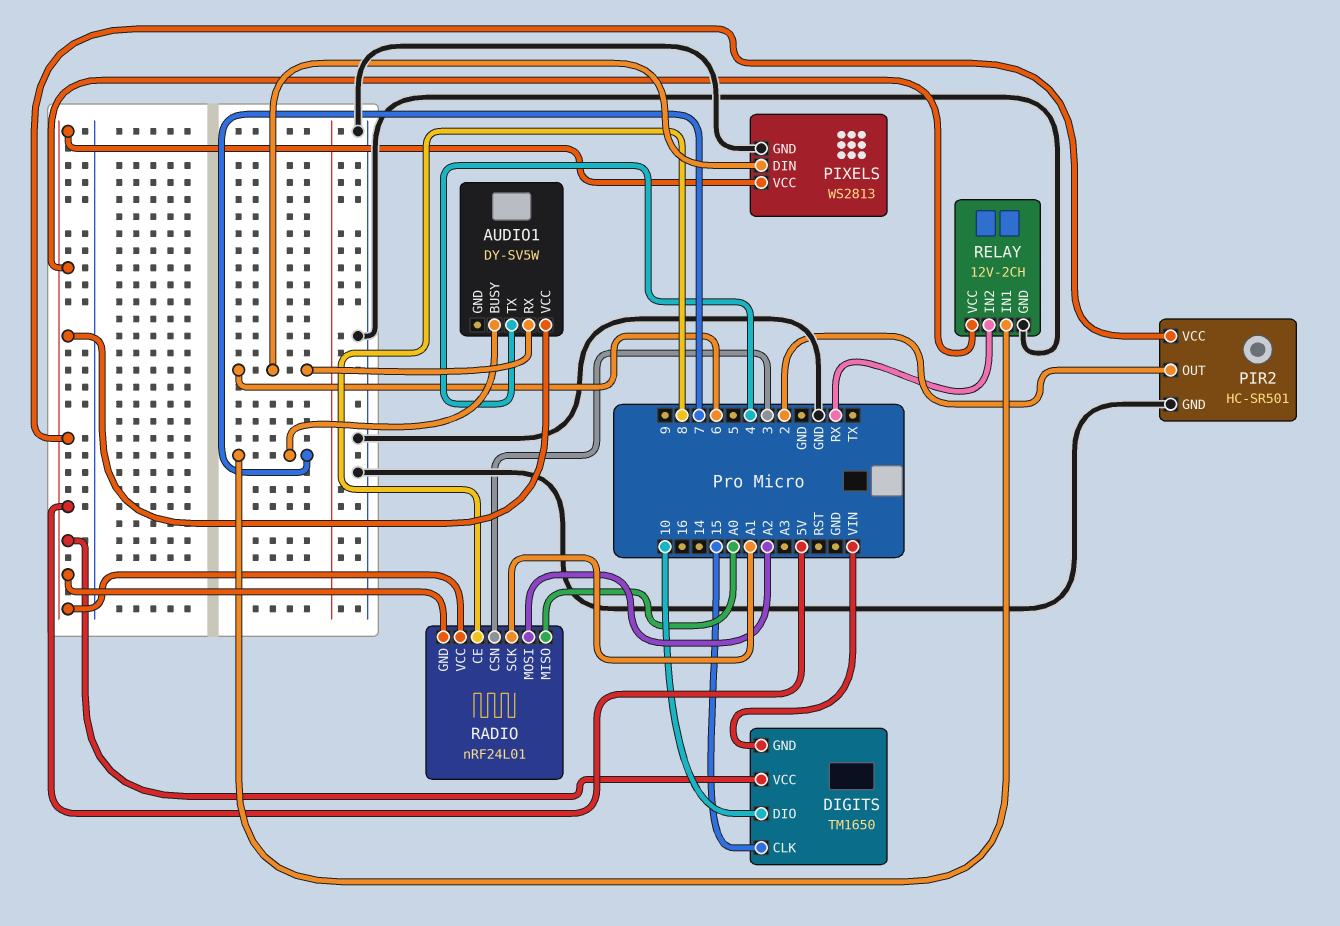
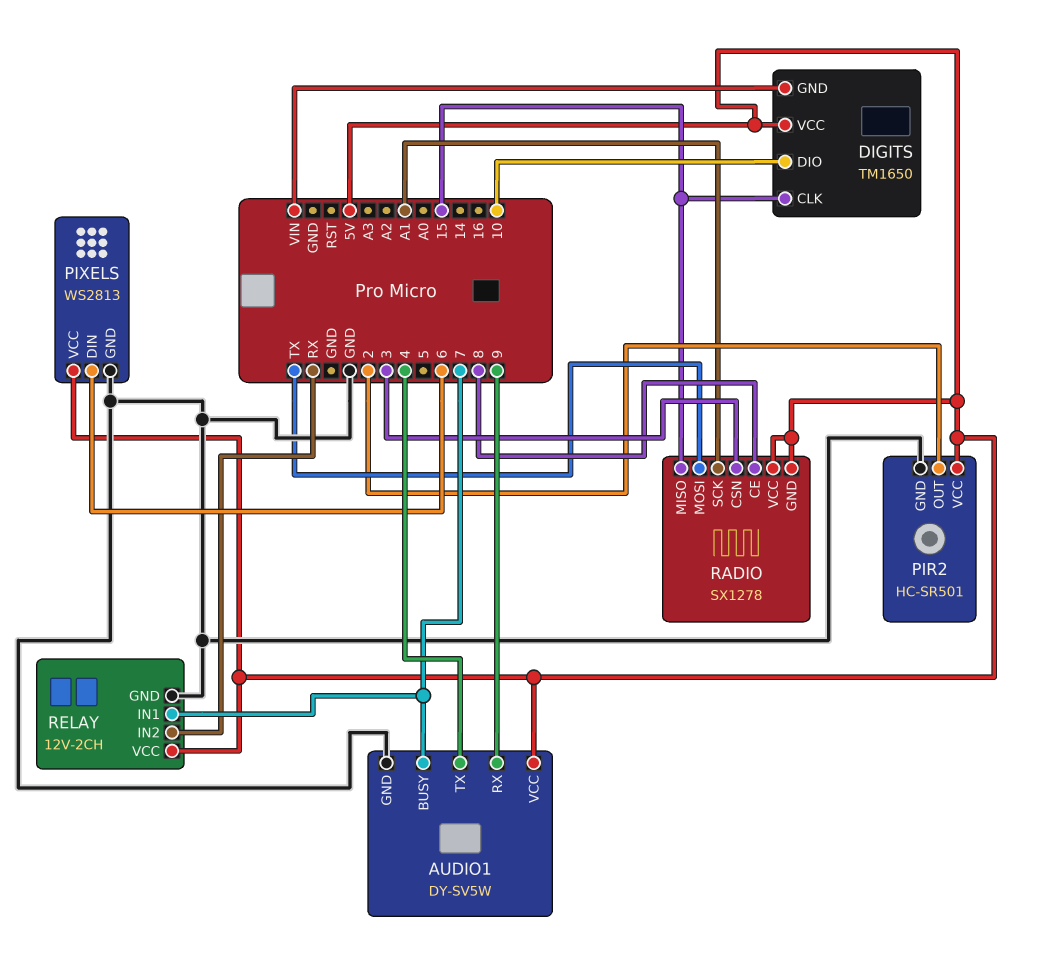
AUDIO1 pin GND: none -> GND
AUDIO1 pin RX: 6 -> 9
RADIO: nRF24L01 -> SX1278
RADIO pin MISO: A0 -> 15
RADIO pin MOSI: A2 -> TX

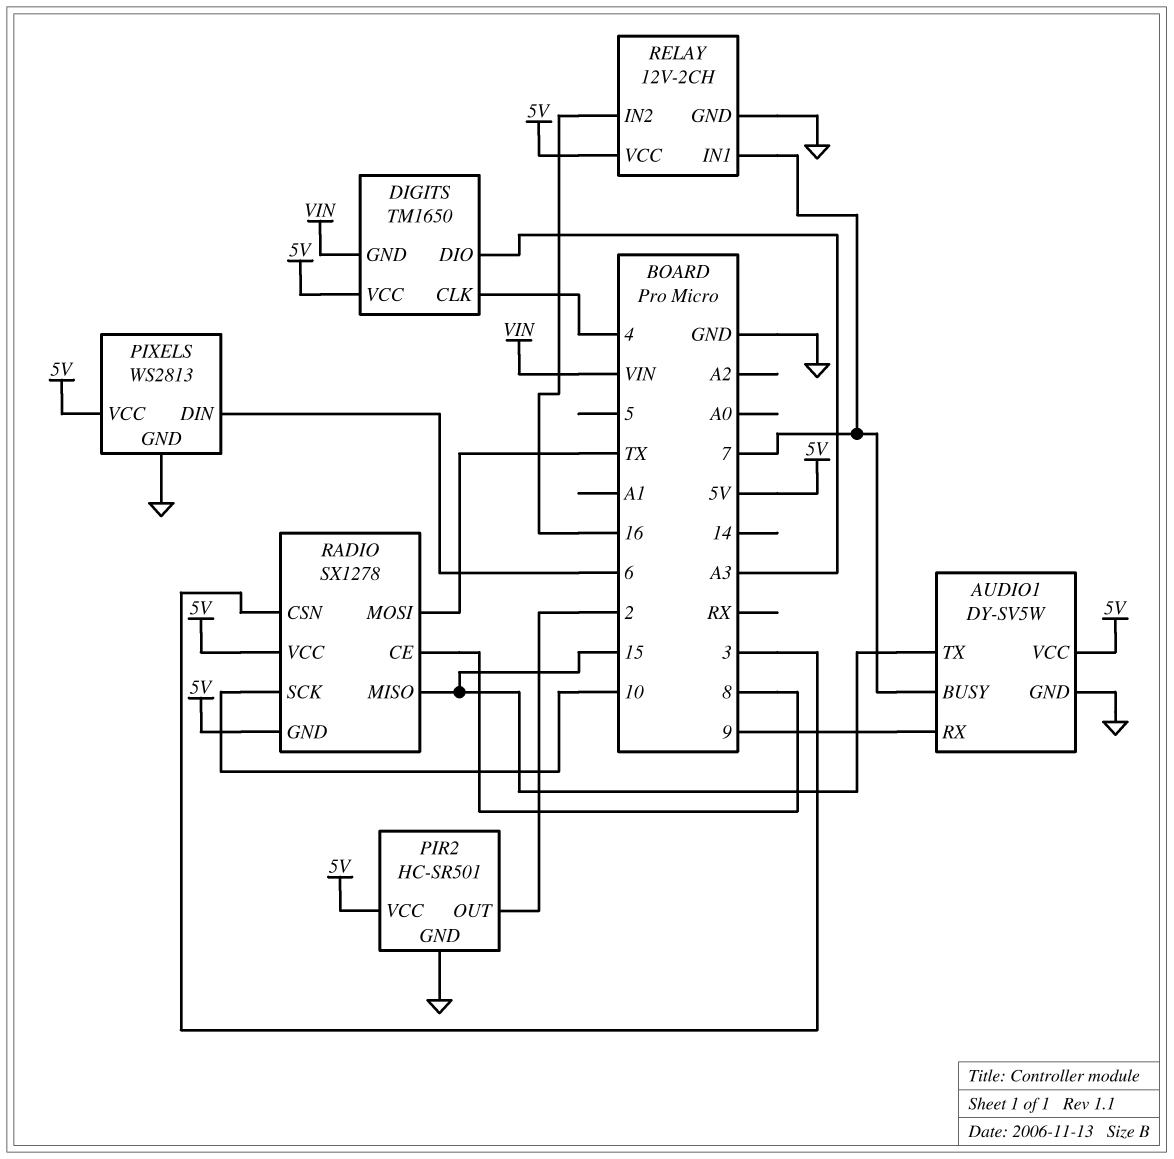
AUDIO1 pin TX: 4 -> 15
DIGITS pin CLK: 15 -> 4
DIGITS pin DIO: 10 -> A3
RADIO pin SCK: A1 -> 10
RELAY pin IN2: RX -> 16

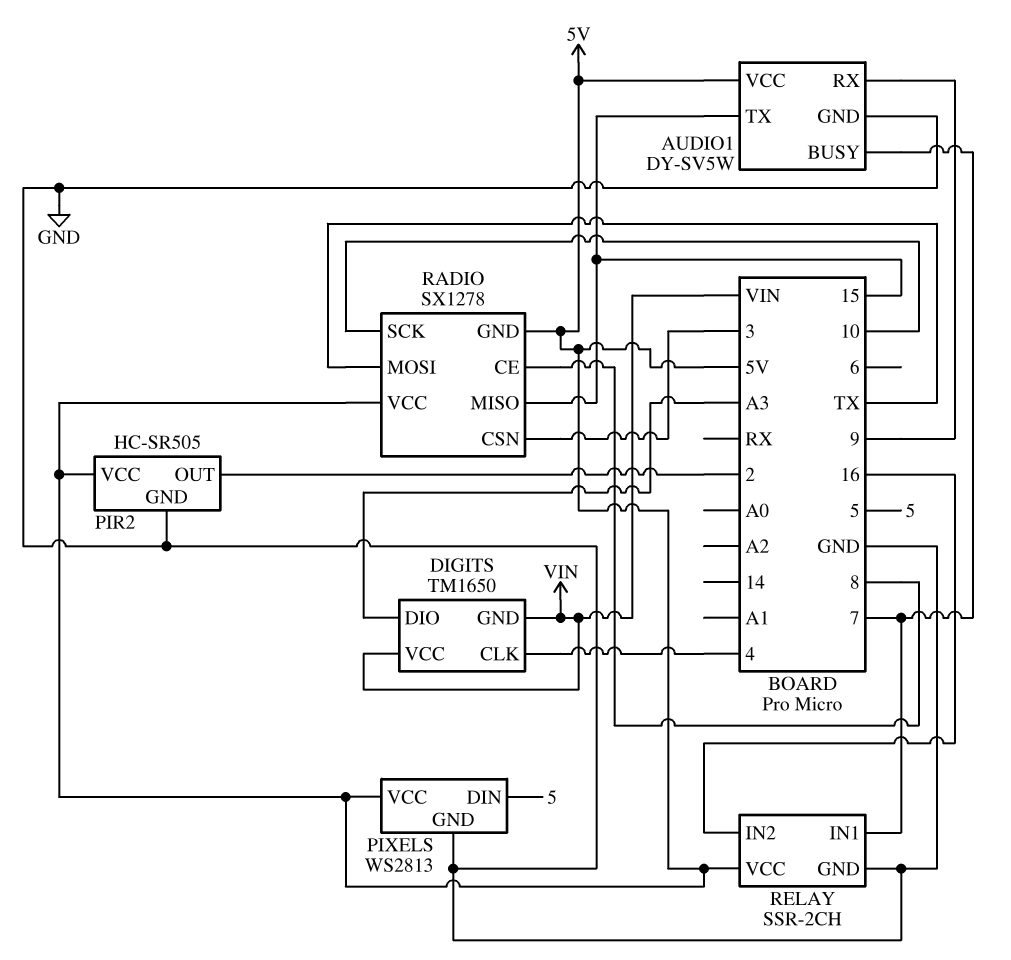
DIGITS pin VCC: 5V -> VIN
PIR2: HC-SR501 -> HC-SR505
PIXELS pin DIN: 6 -> 5
RELAY: 12V-2CH -> SSR-2CH

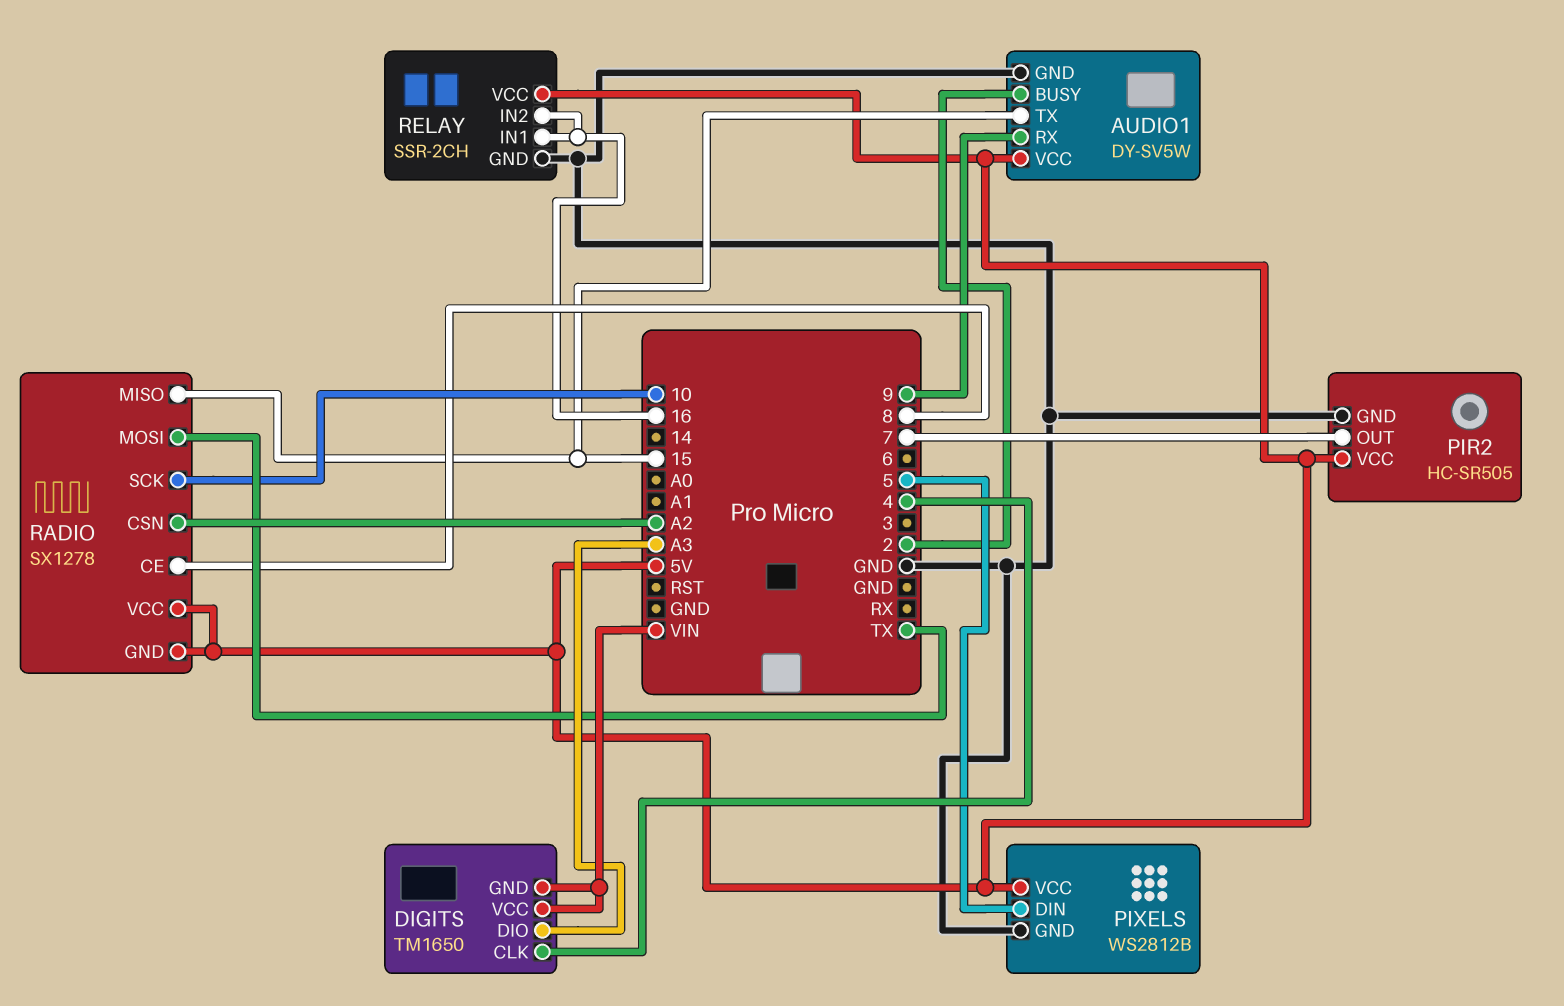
AUDIO1 pin BUSY: 7 -> 2
PIR2 pin OUT: 2 -> 7
PIXELS: WS2813 -> WS2812B
RADIO pin CSN: 3 -> A2
RELAY pin IN1: 7 -> 16

